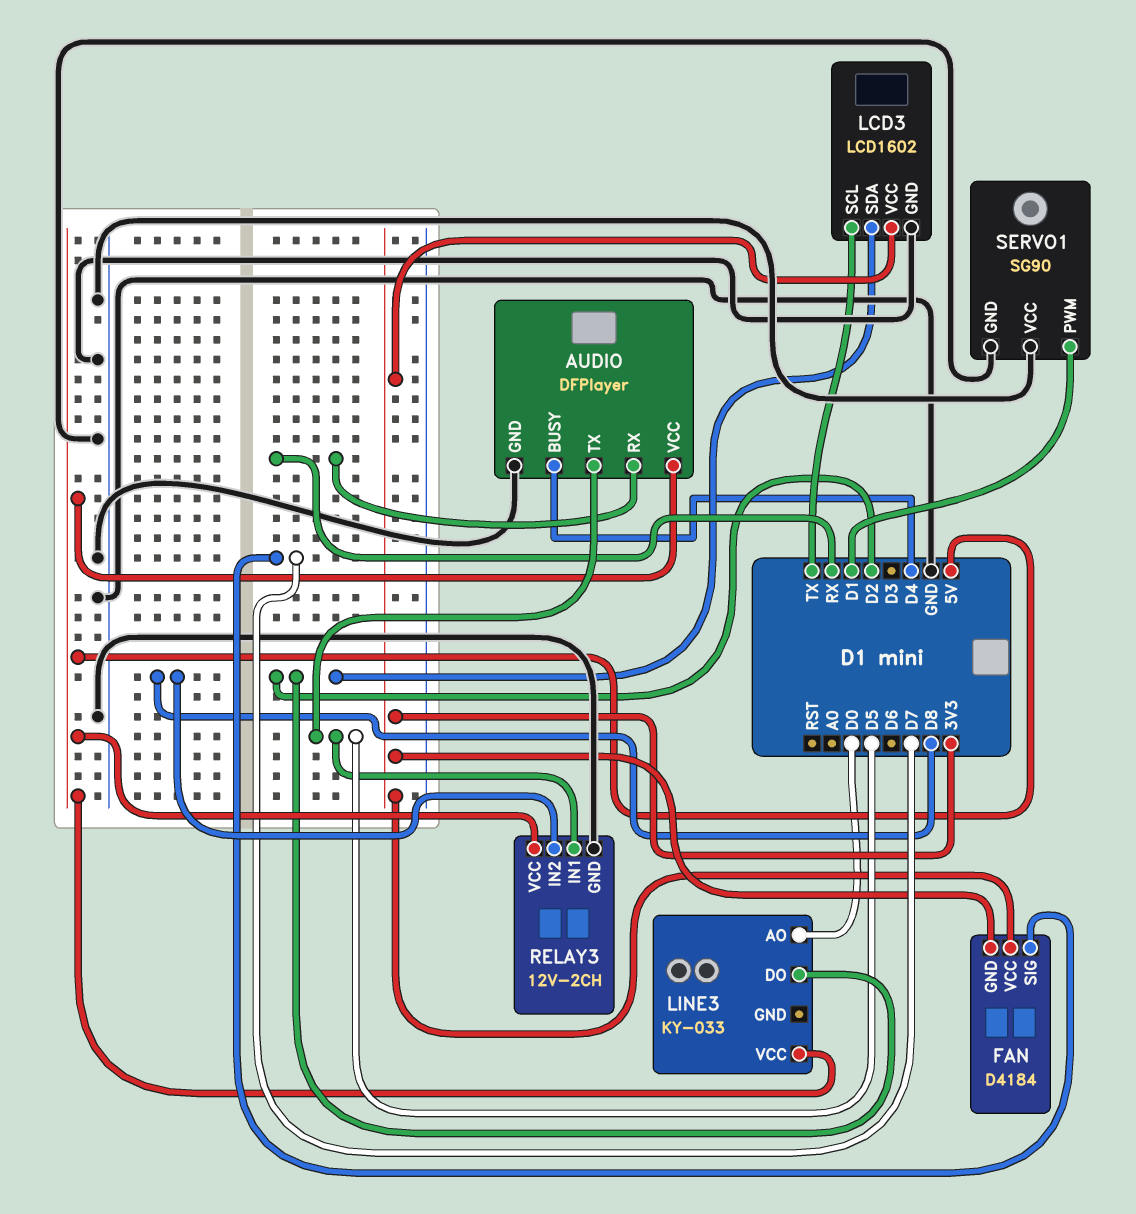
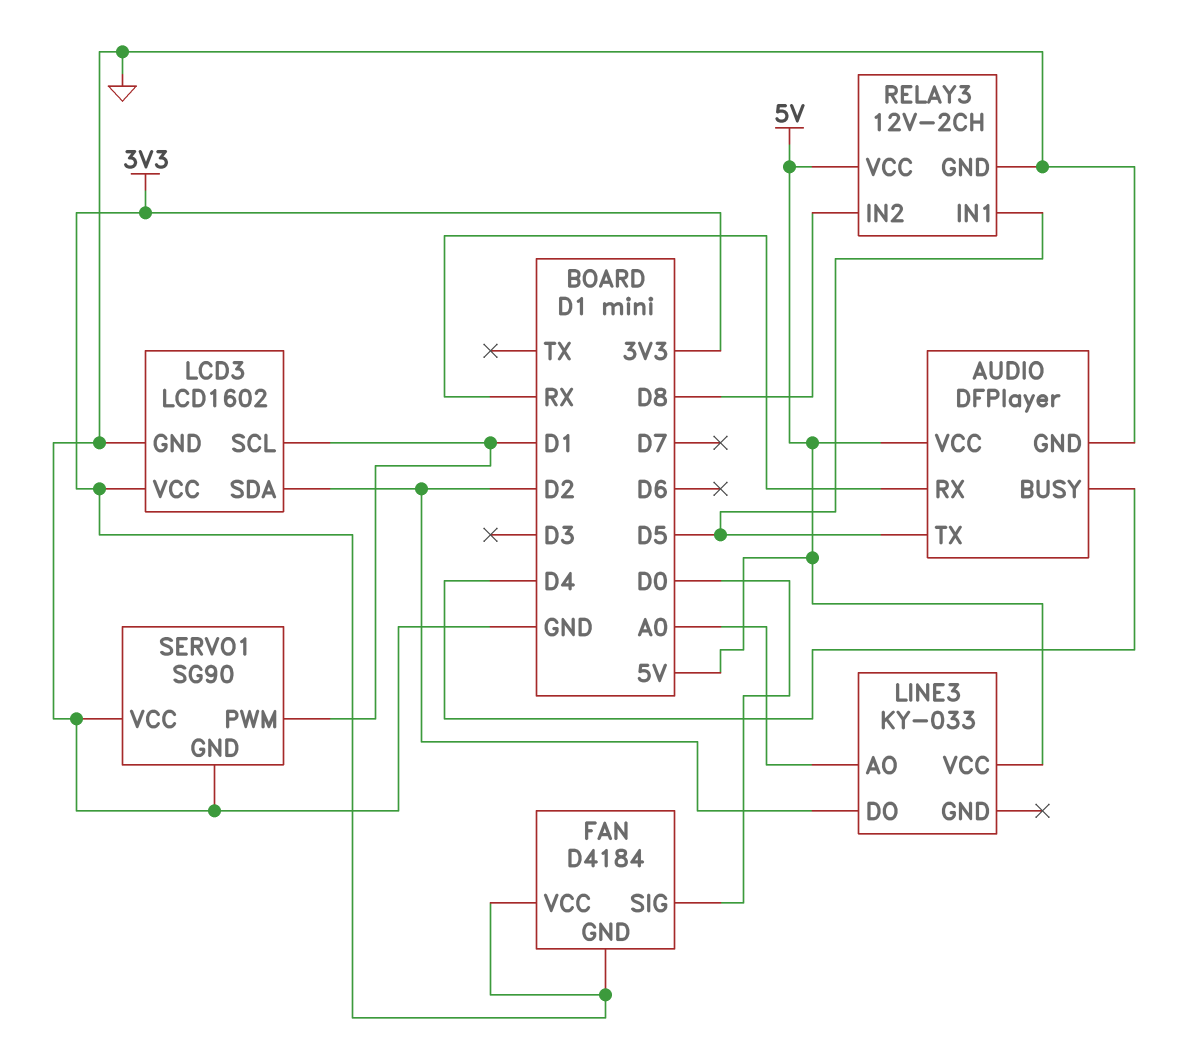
FAN pin SIG: D7 -> D0
LCD3 pin SCL: TX -> D1
LINE3 pin AO: D0 -> A0

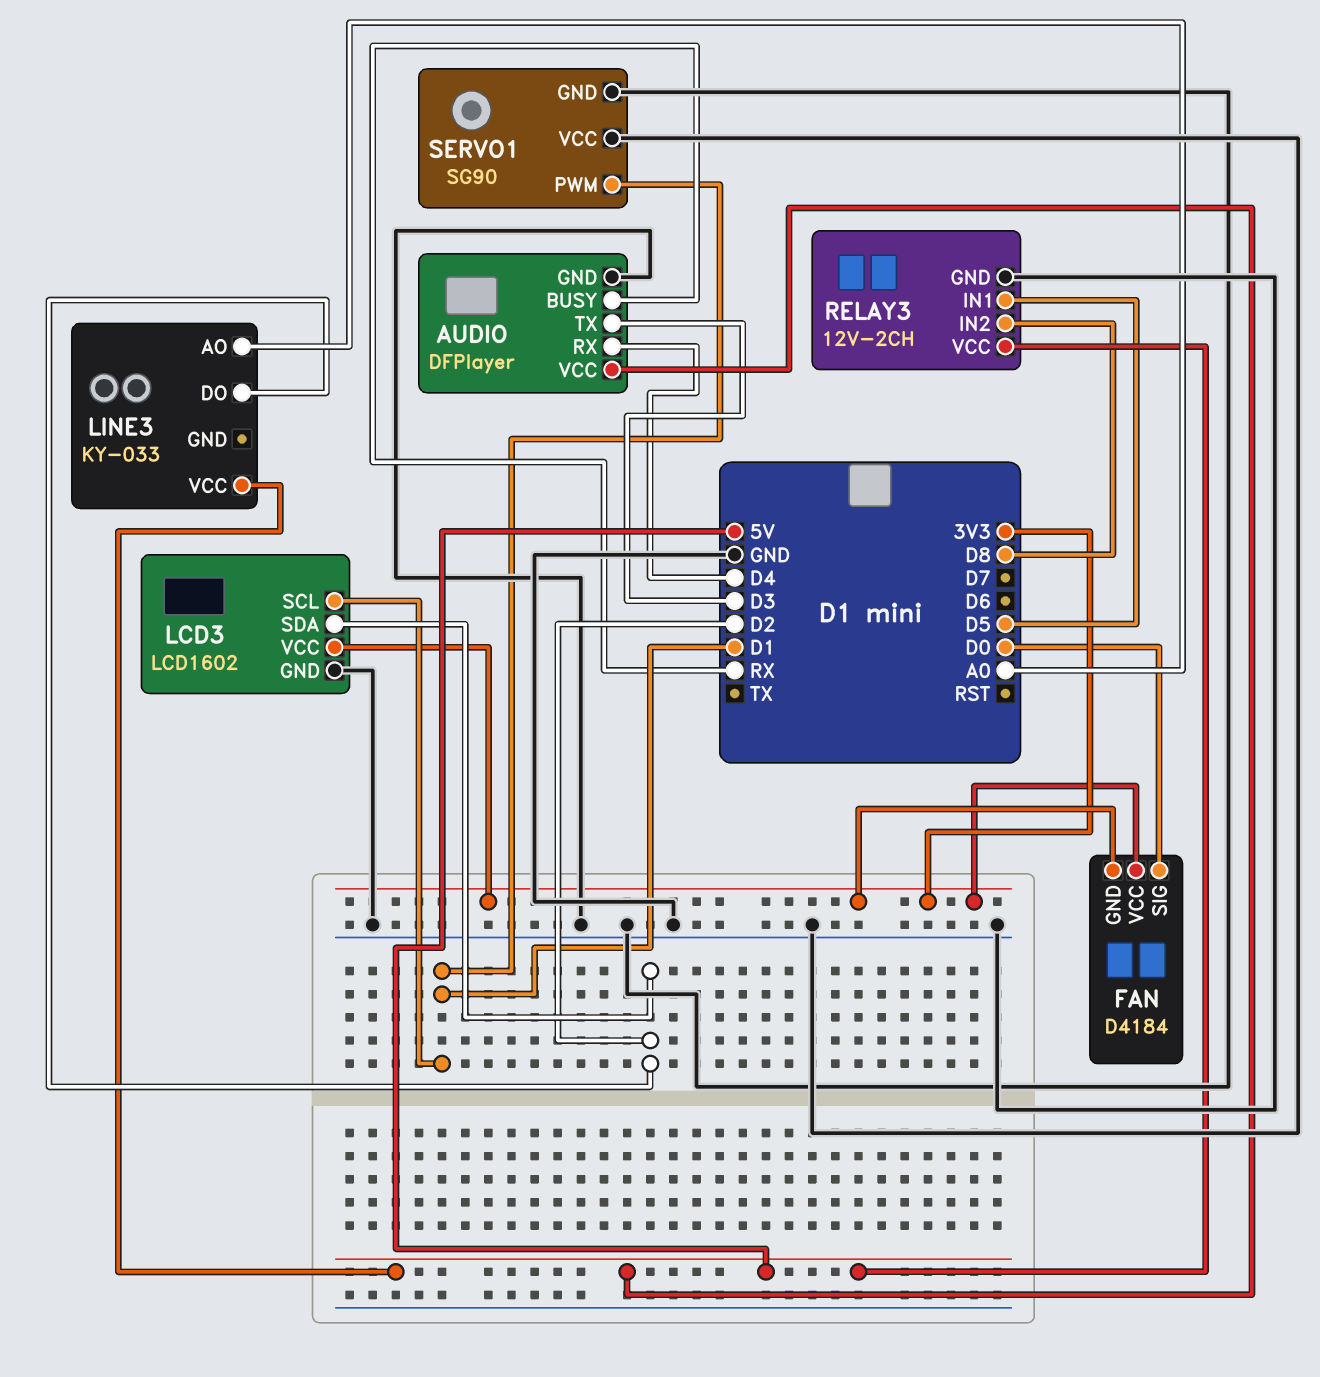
AUDIO pin BUSY: D4 -> RX
AUDIO pin RX: RX -> D4
AUDIO pin TX: D5 -> D3

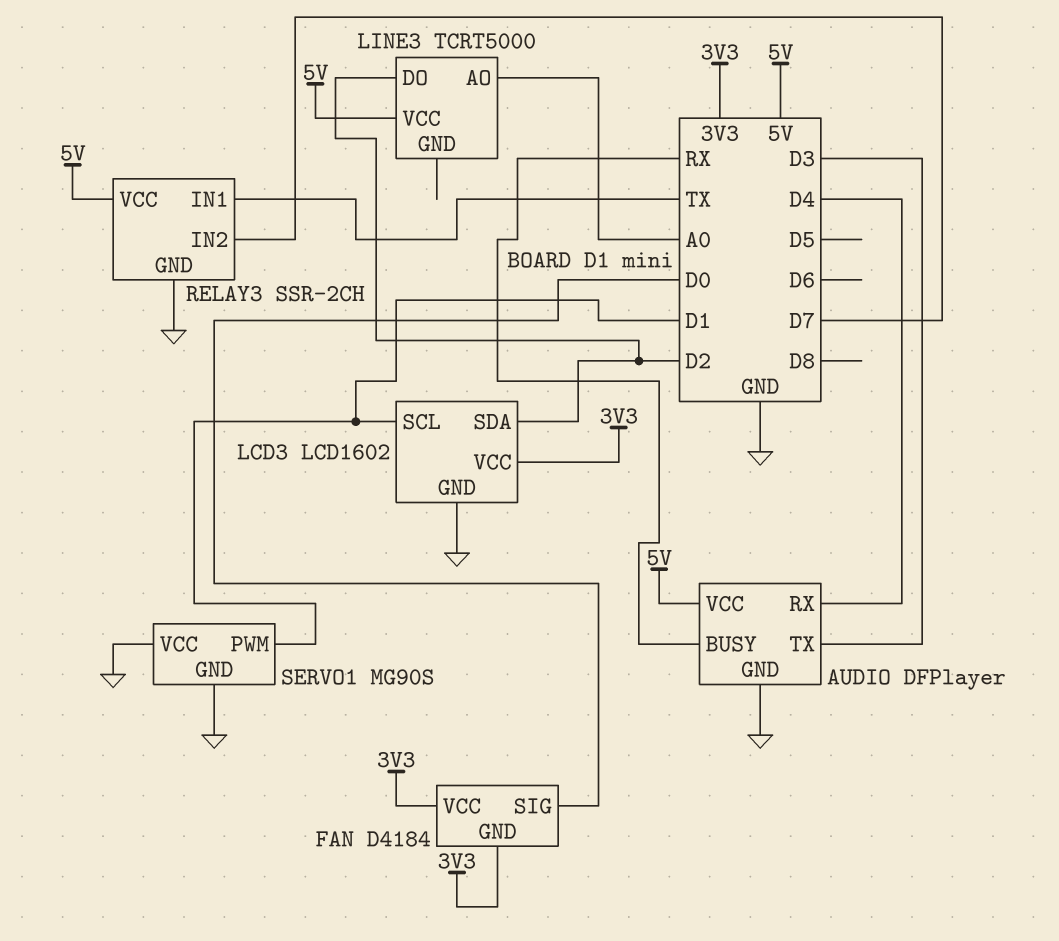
LINE3: KY-033 -> TCRT5000
RELAY3: 12V-2CH -> SSR-2CH
RELAY3 pin IN1: D5 -> TX
RELAY3 pin IN2: D8 -> D7
SERVO1: SG90 -> MG90S

